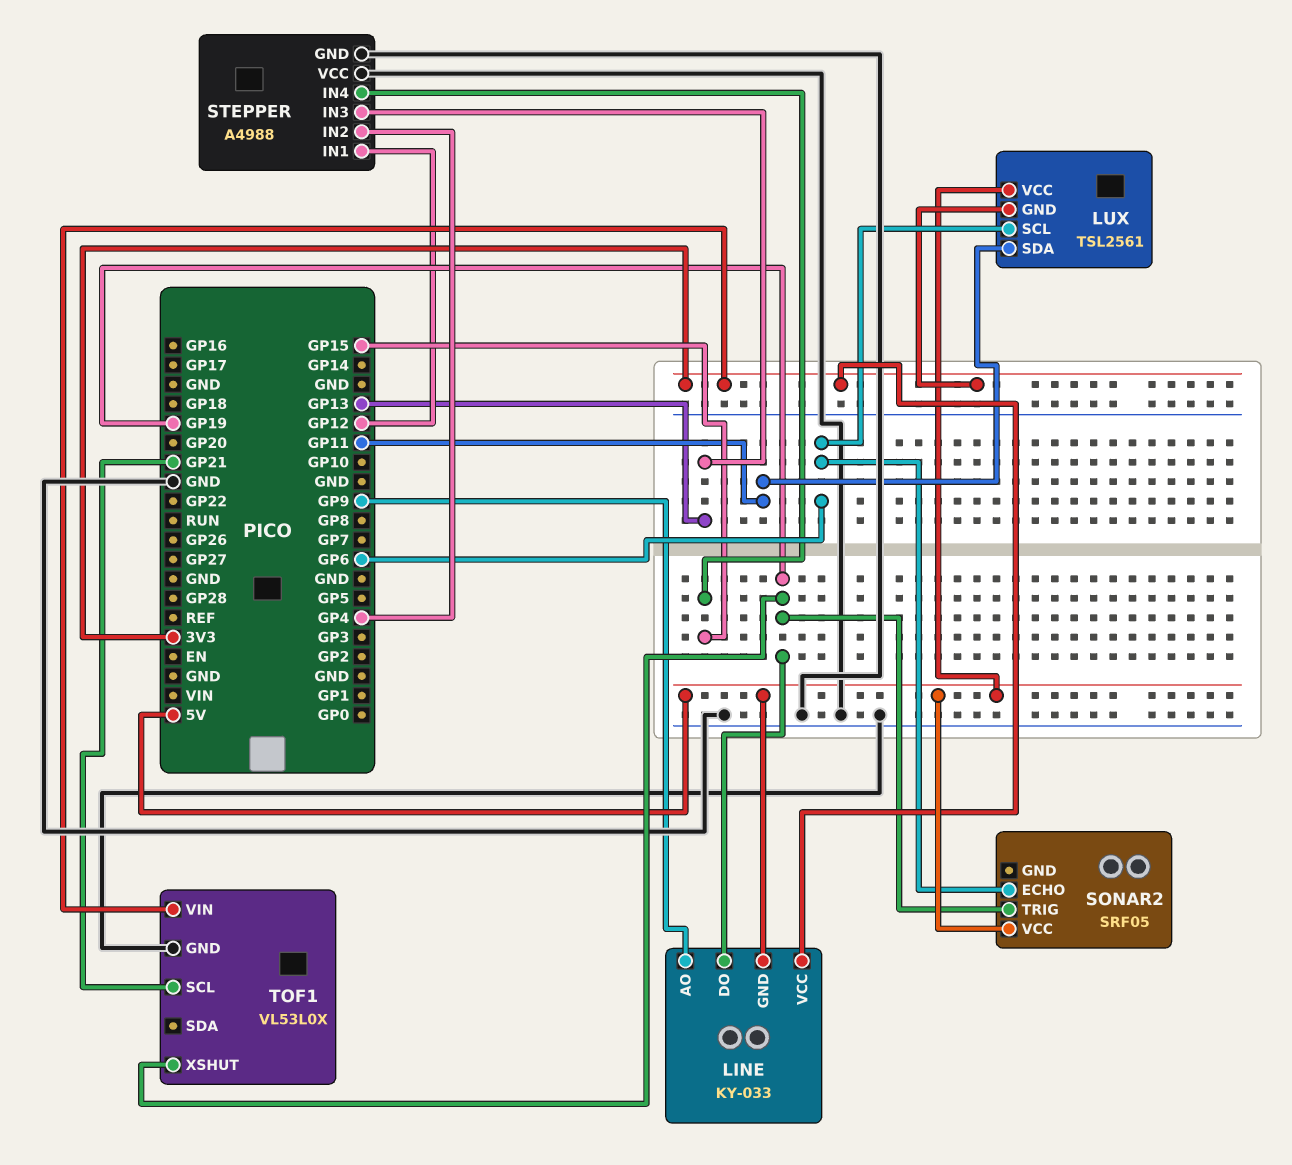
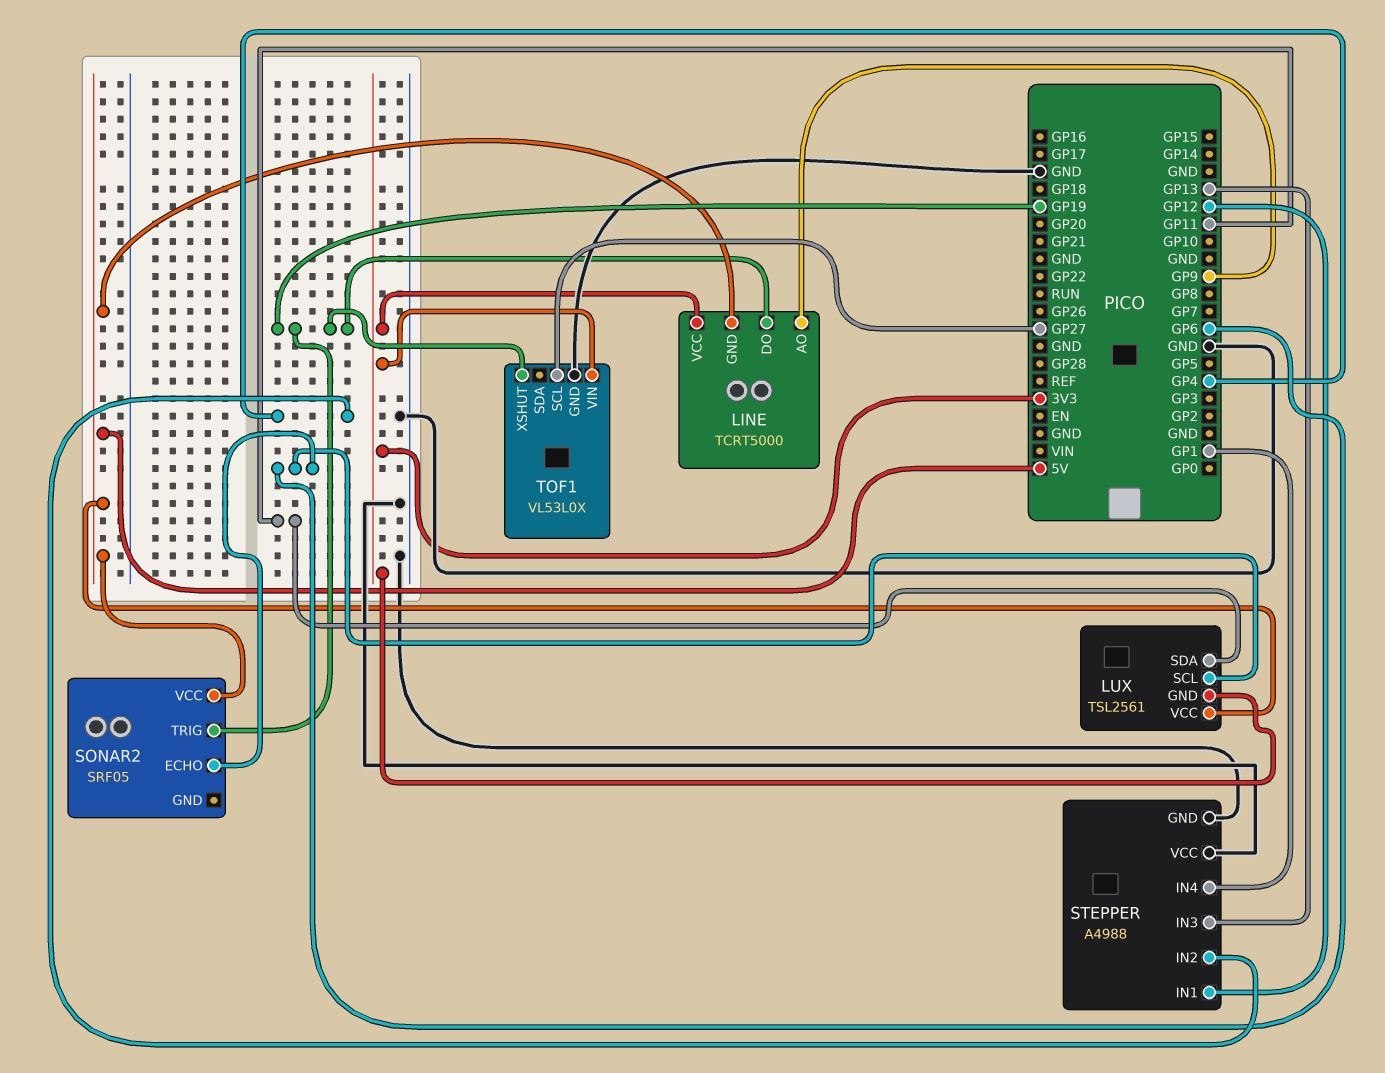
LINE: KY-033 -> TCRT5000
STEPPER pin IN4: GP15 -> GP1
TOF1 pin SCL: GP21 -> GP27

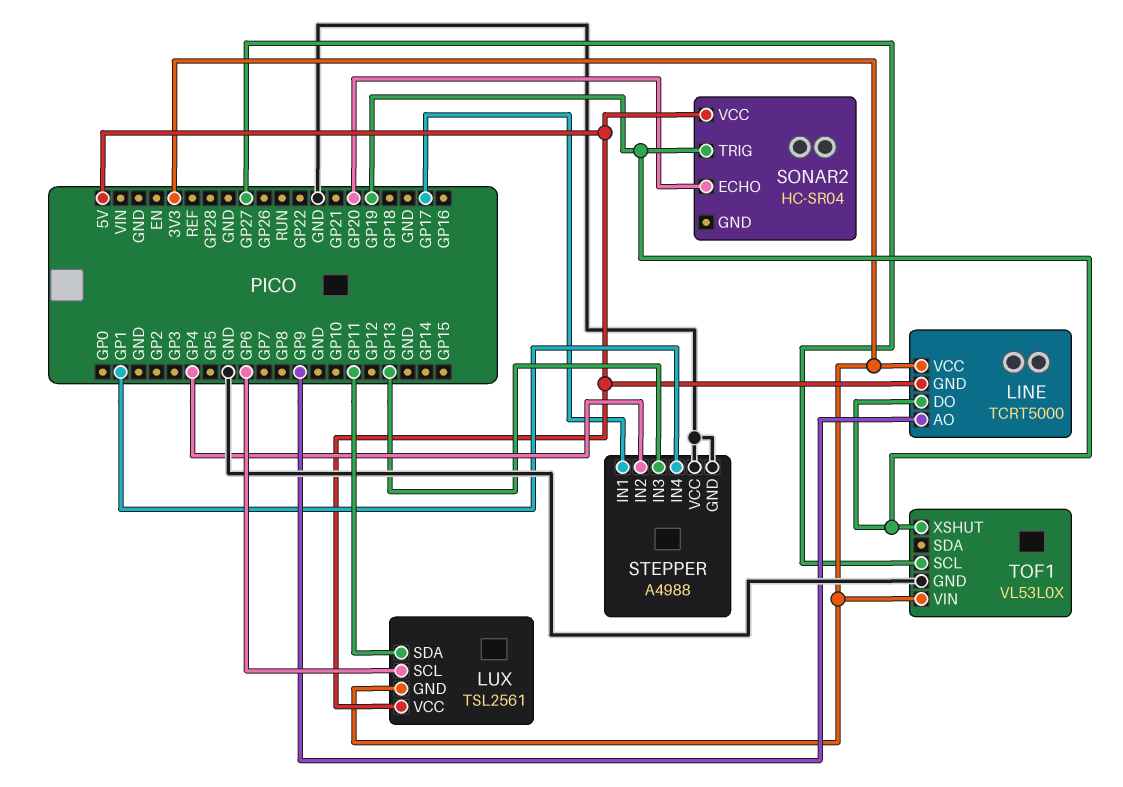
SONAR2: SRF05 -> HC-SR04
SONAR2 pin ECHO: GP6 -> GP20
STEPPER pin IN1: GP12 -> GP17

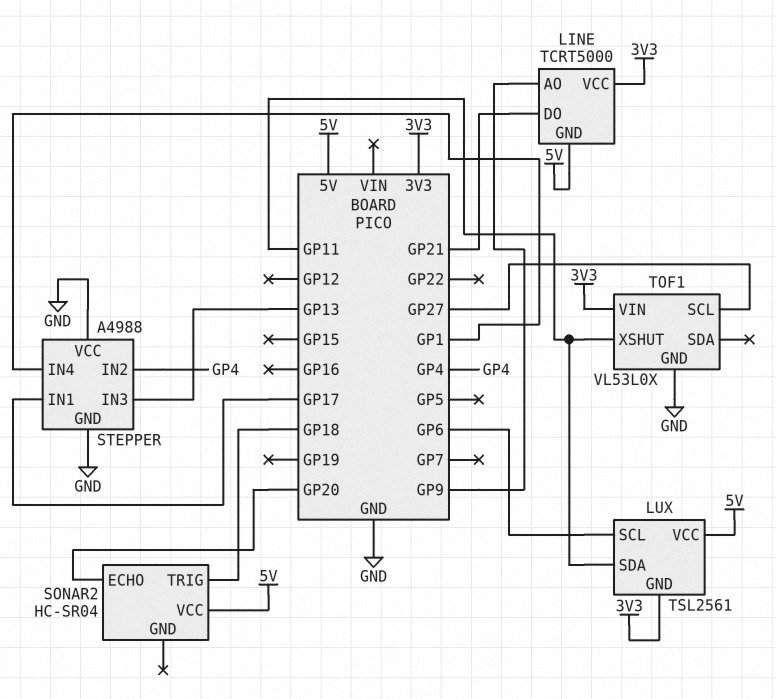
LINE pin DO: GP19 -> GP21
SONAR2 pin TRIG: GP19 -> GP18
TOF1 pin XSHUT: GP19 -> GP11

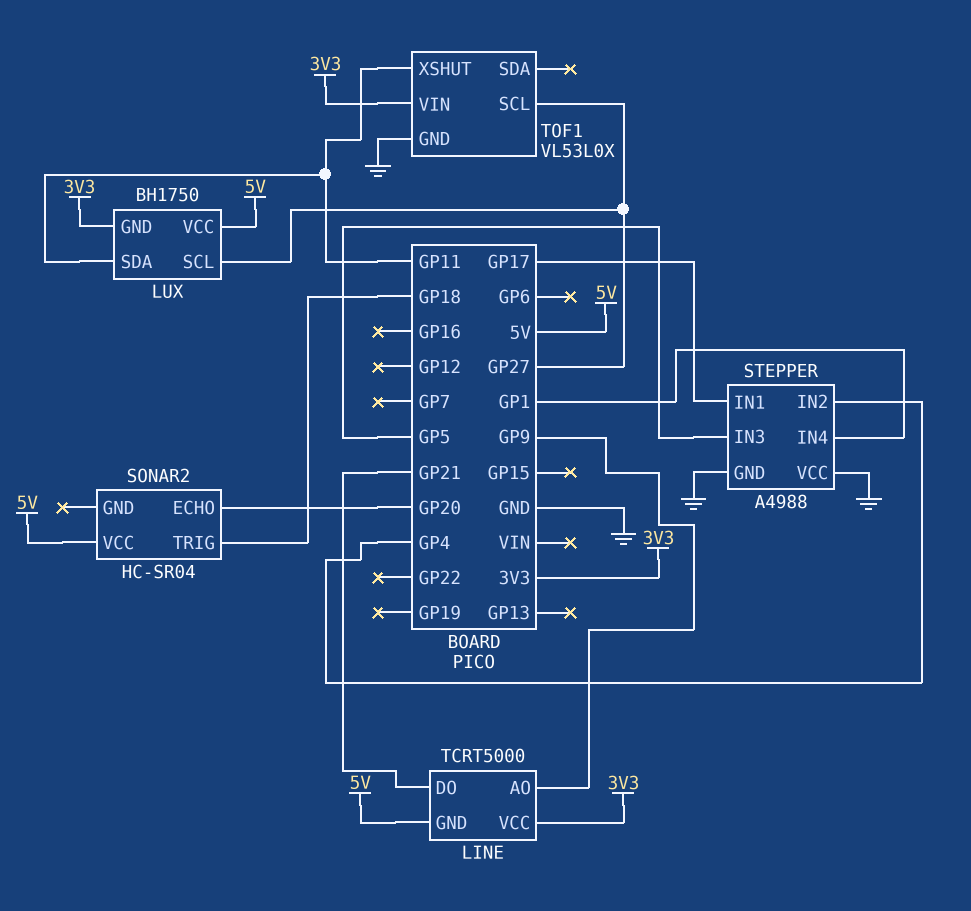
LUX: TSL2561 -> BH1750
LUX pin SCL: GP6 -> GP27
STEPPER pin IN3: GP13 -> GP5

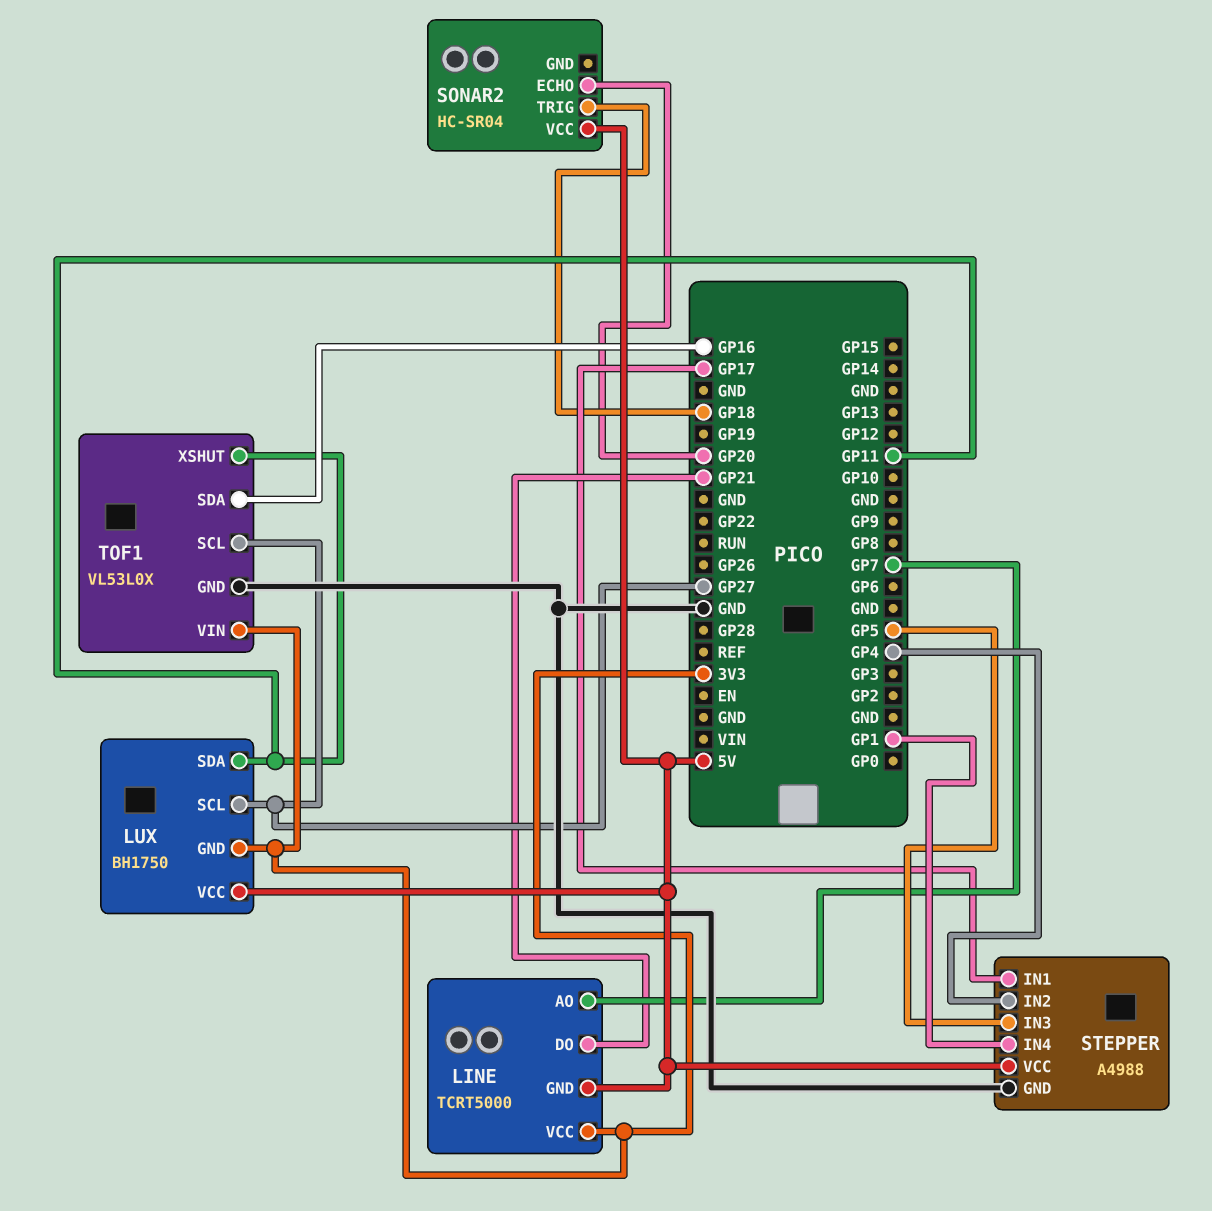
LINE pin AO: GP9 -> GP7
STEPPER pin VCC: GND -> 5V
TOF1 pin SDA: none -> GP16

